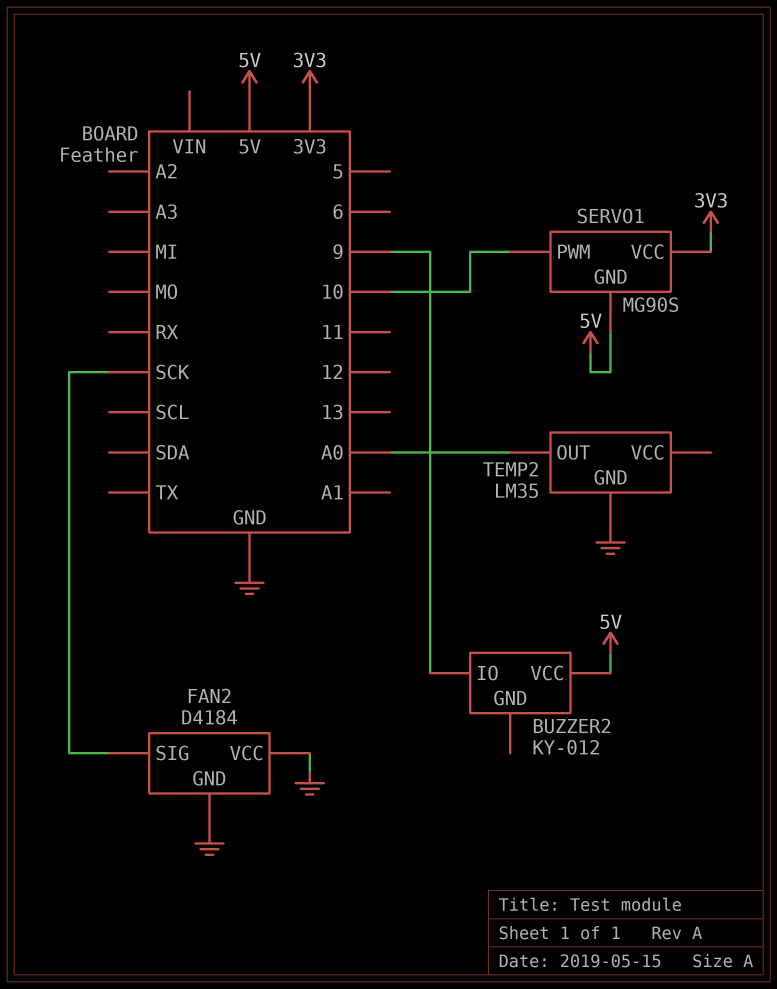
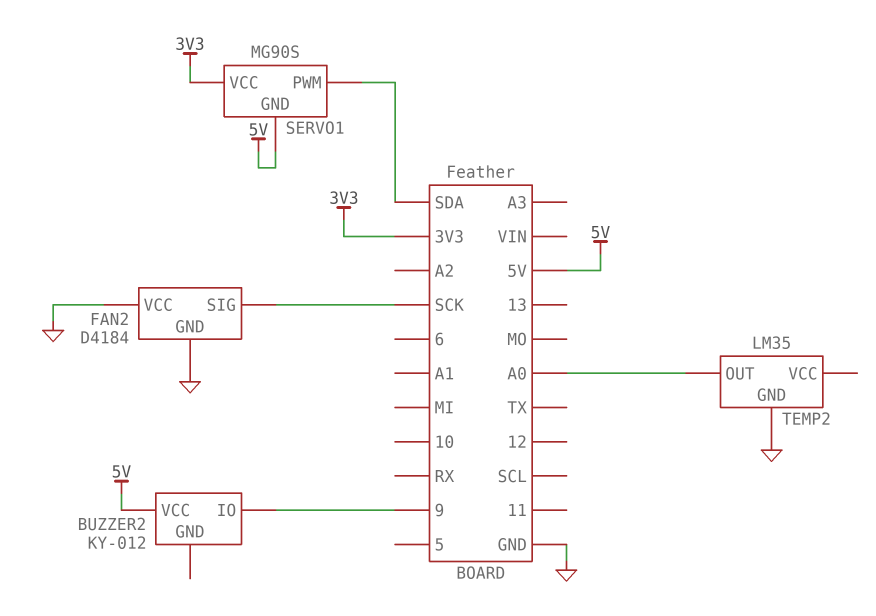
SERVO1 pin PWM: 10 -> SDA

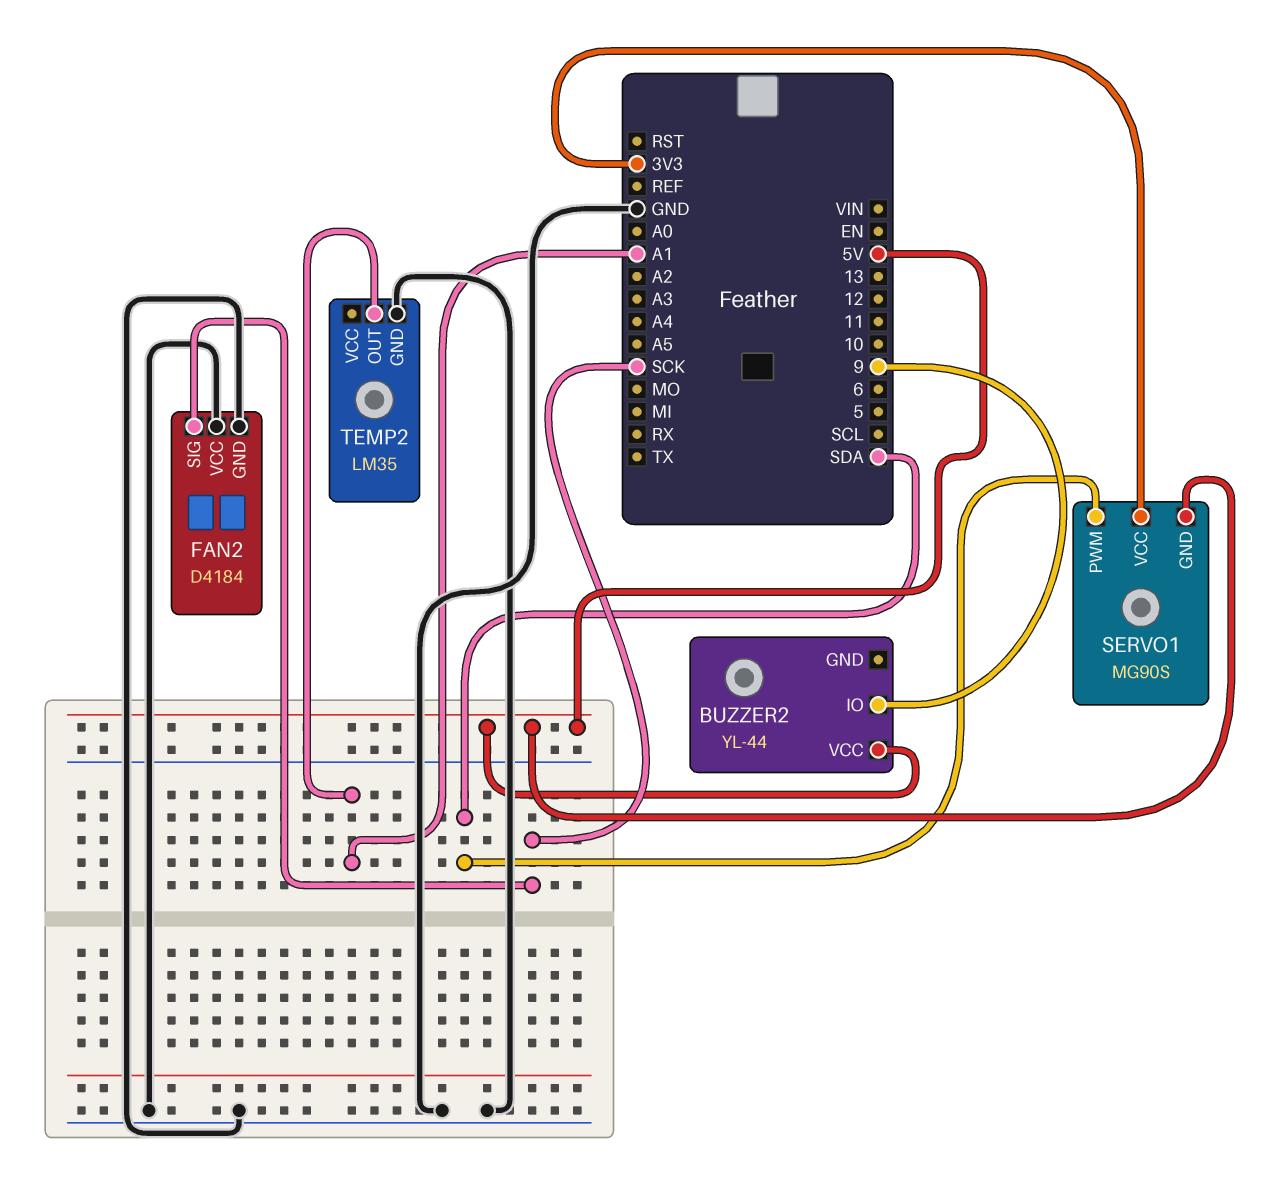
BUZZER2: KY-012 -> YL-44
TEMP2 pin OUT: A0 -> A1

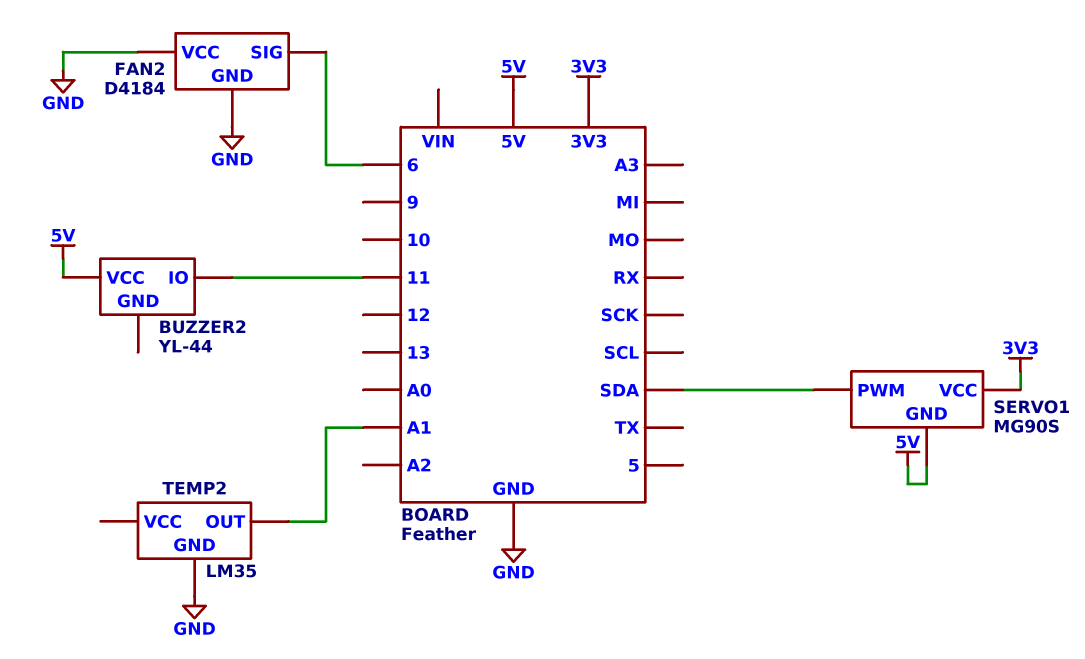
BUZZER2 pin IO: 9 -> 11
FAN2 pin SIG: SCK -> 6

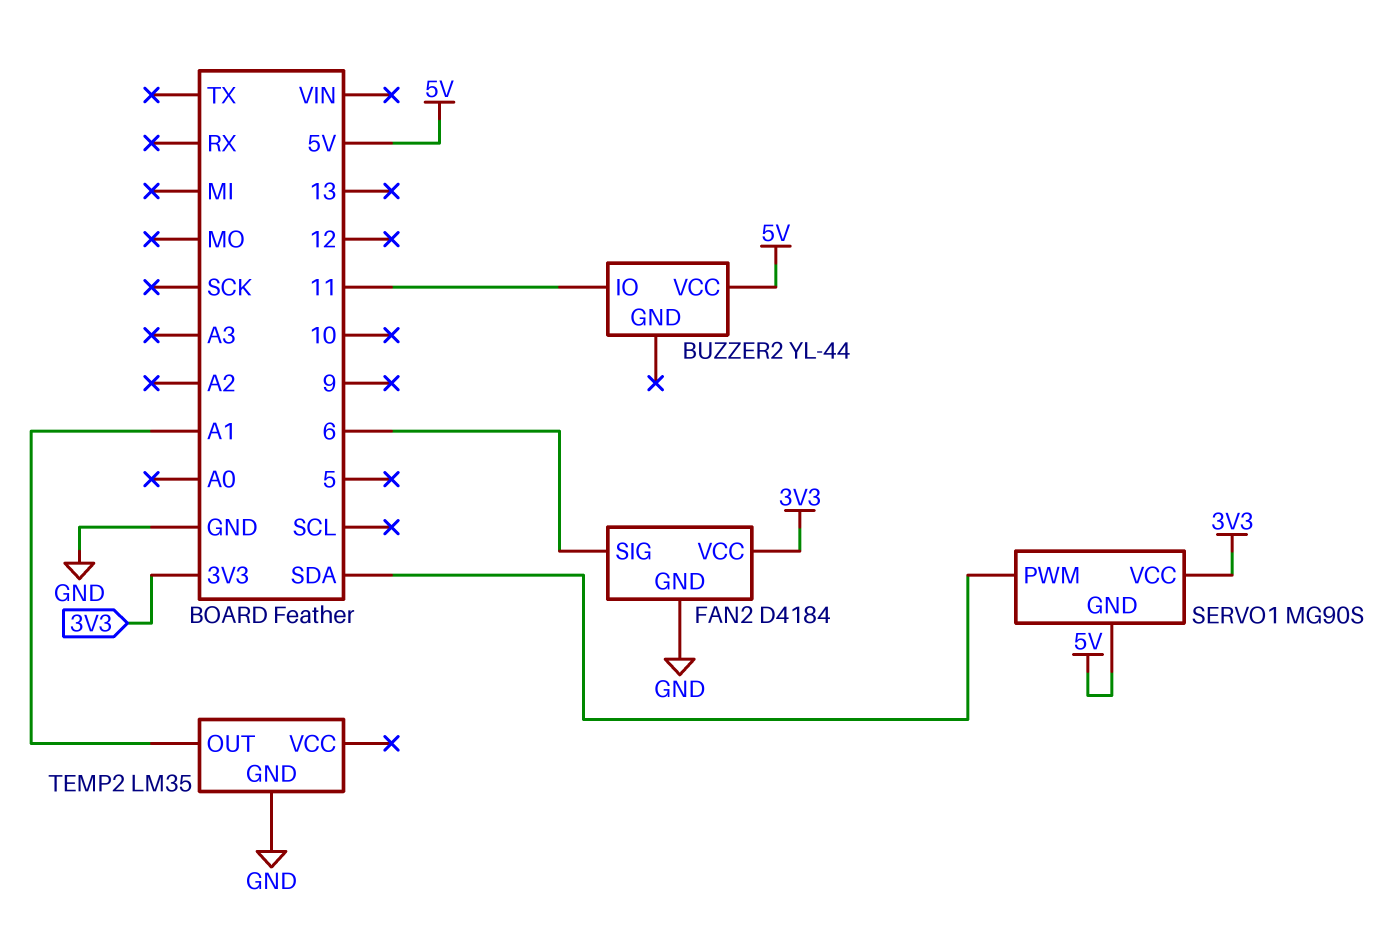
FAN2 pin VCC: GND -> 3V3

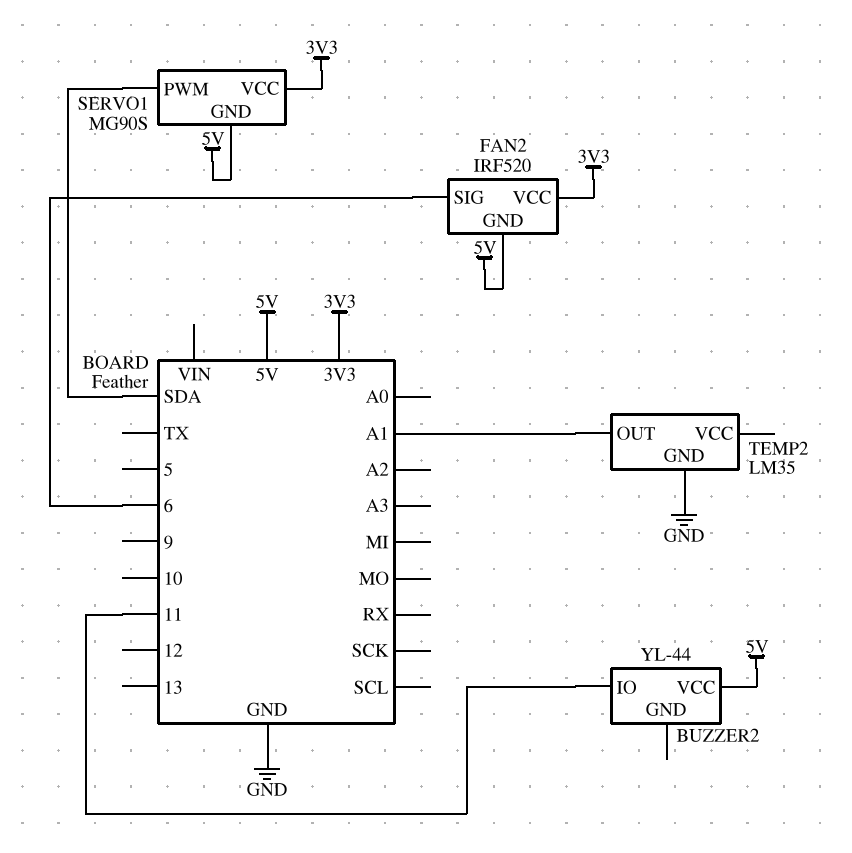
FAN2: D4184 -> IRF520
FAN2 pin GND: GND -> 5V

